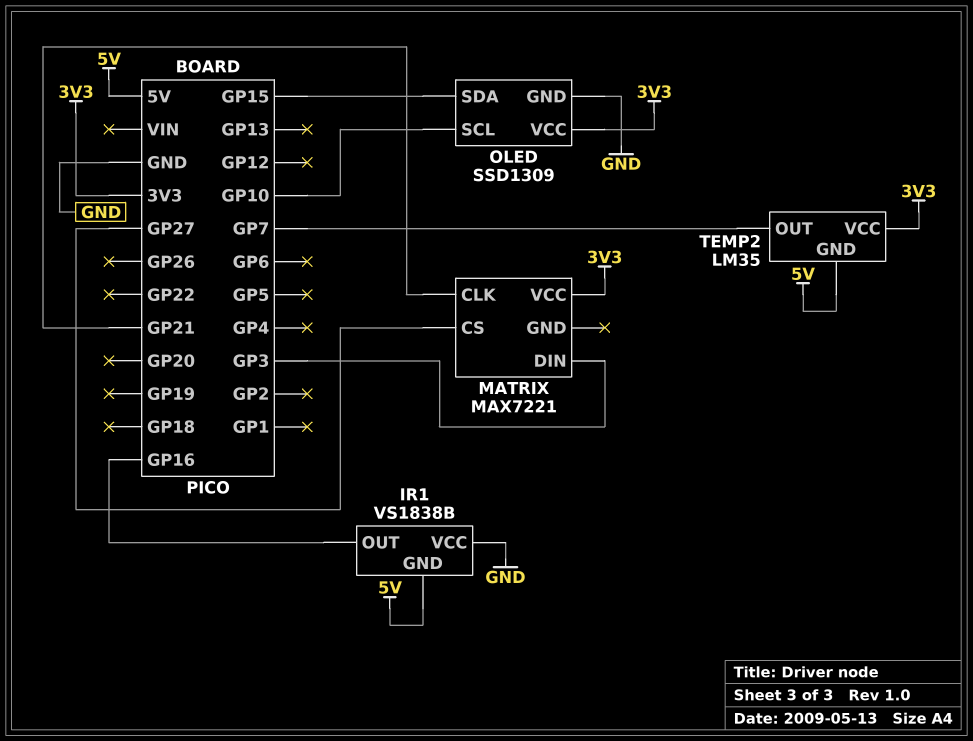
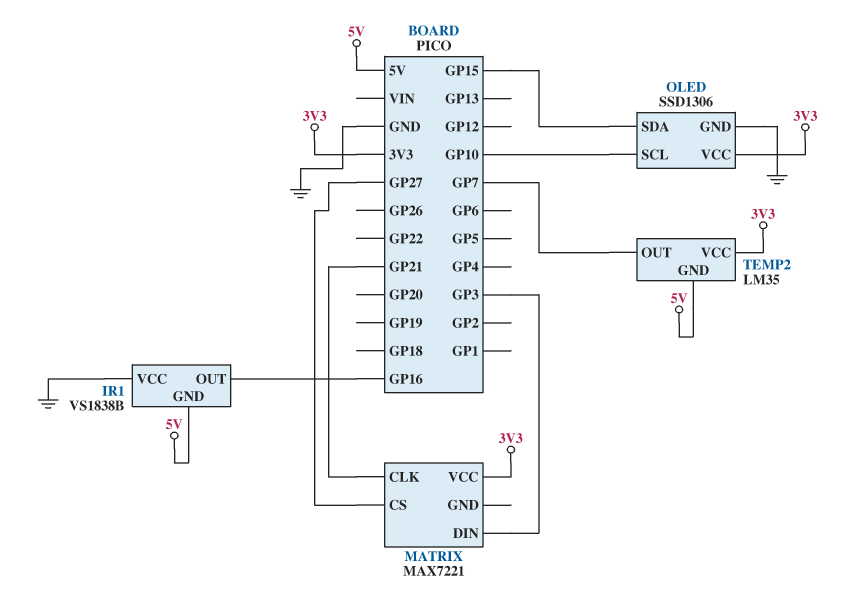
OLED: SSD1309 -> SSD1306

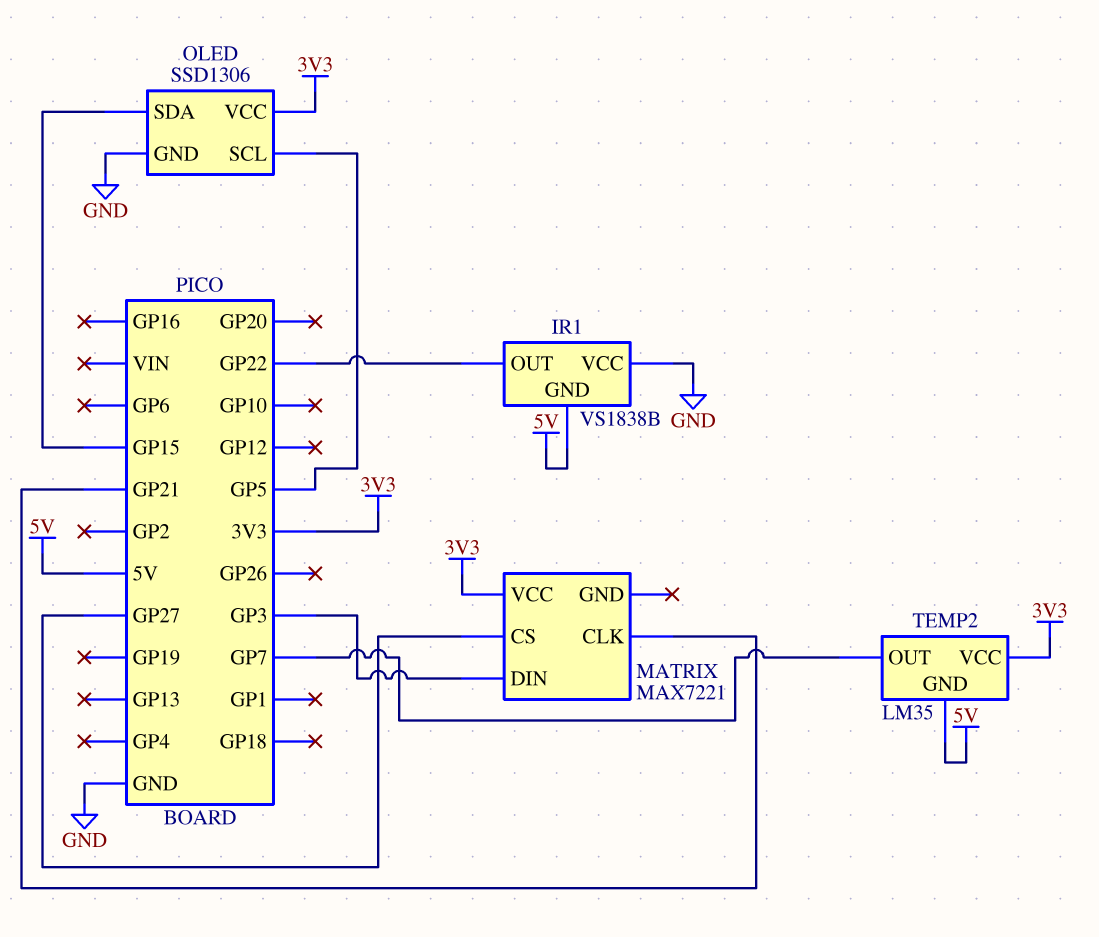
IR1 pin OUT: GP16 -> GP22
OLED pin SCL: GP10 -> GP5

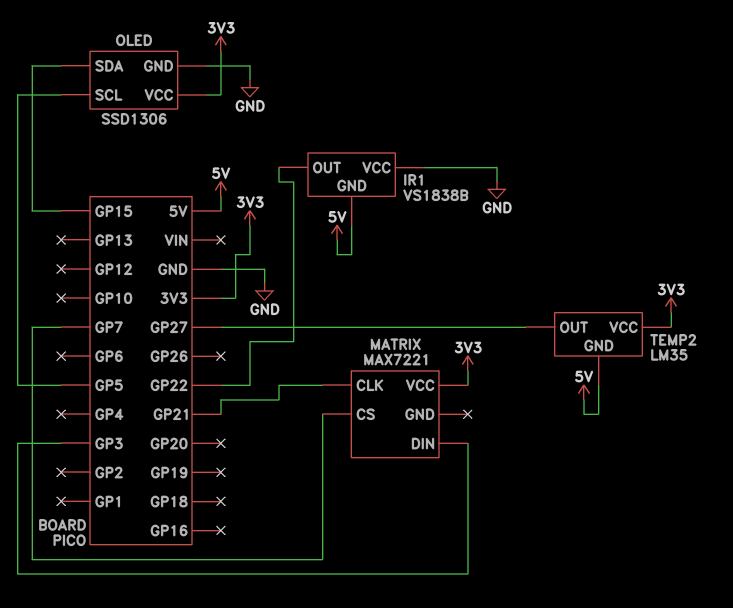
MATRIX pin CS: GP27 -> GP7
TEMP2 pin OUT: GP7 -> GP27

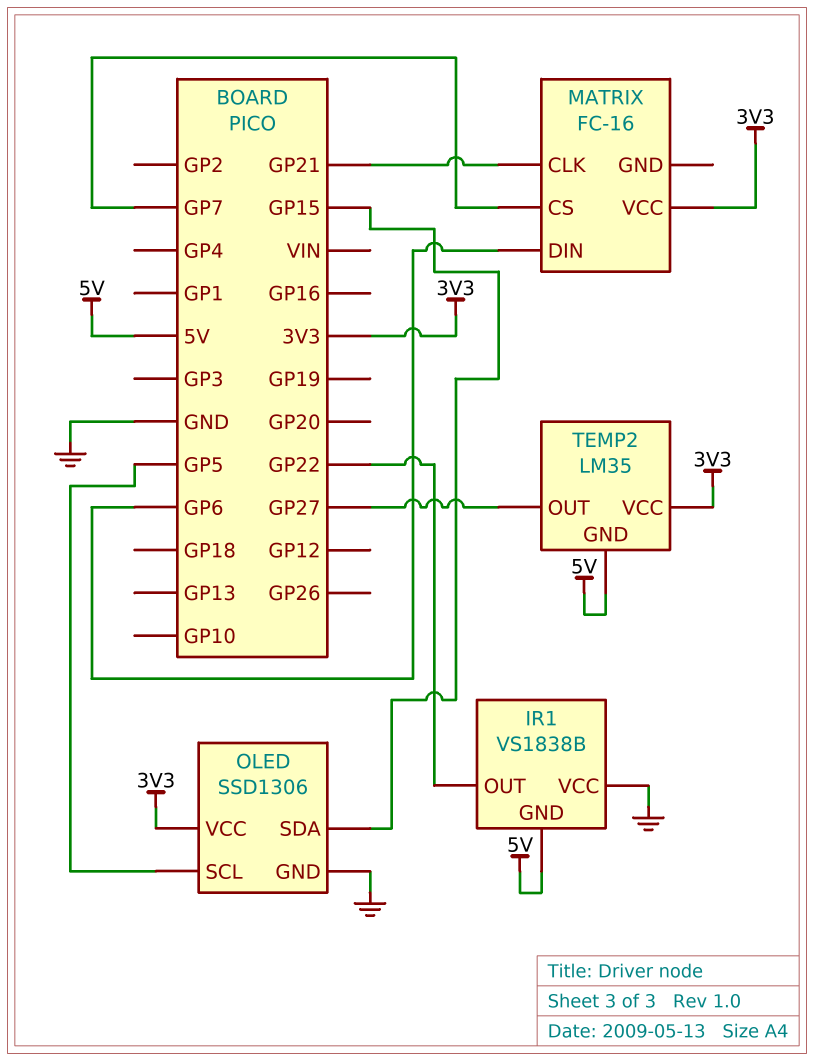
MATRIX: MAX7221 -> FC-16
MATRIX pin DIN: GP3 -> GP6

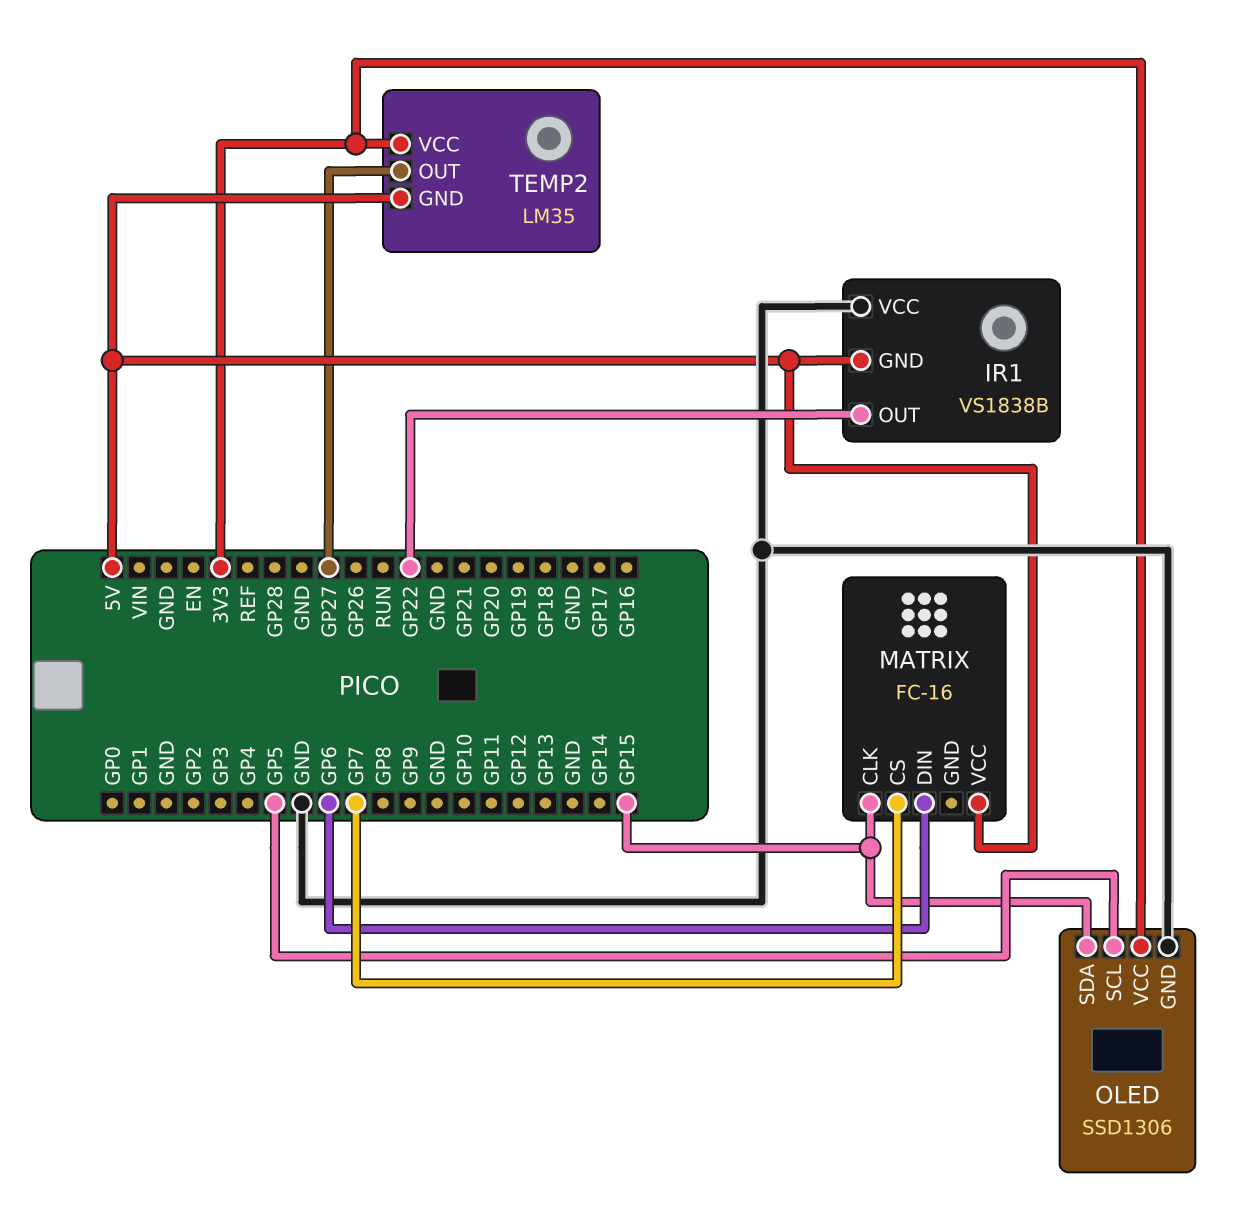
MATRIX pin CLK: GP21 -> GP15
MATRIX pin VCC: 3V3 -> 5V

